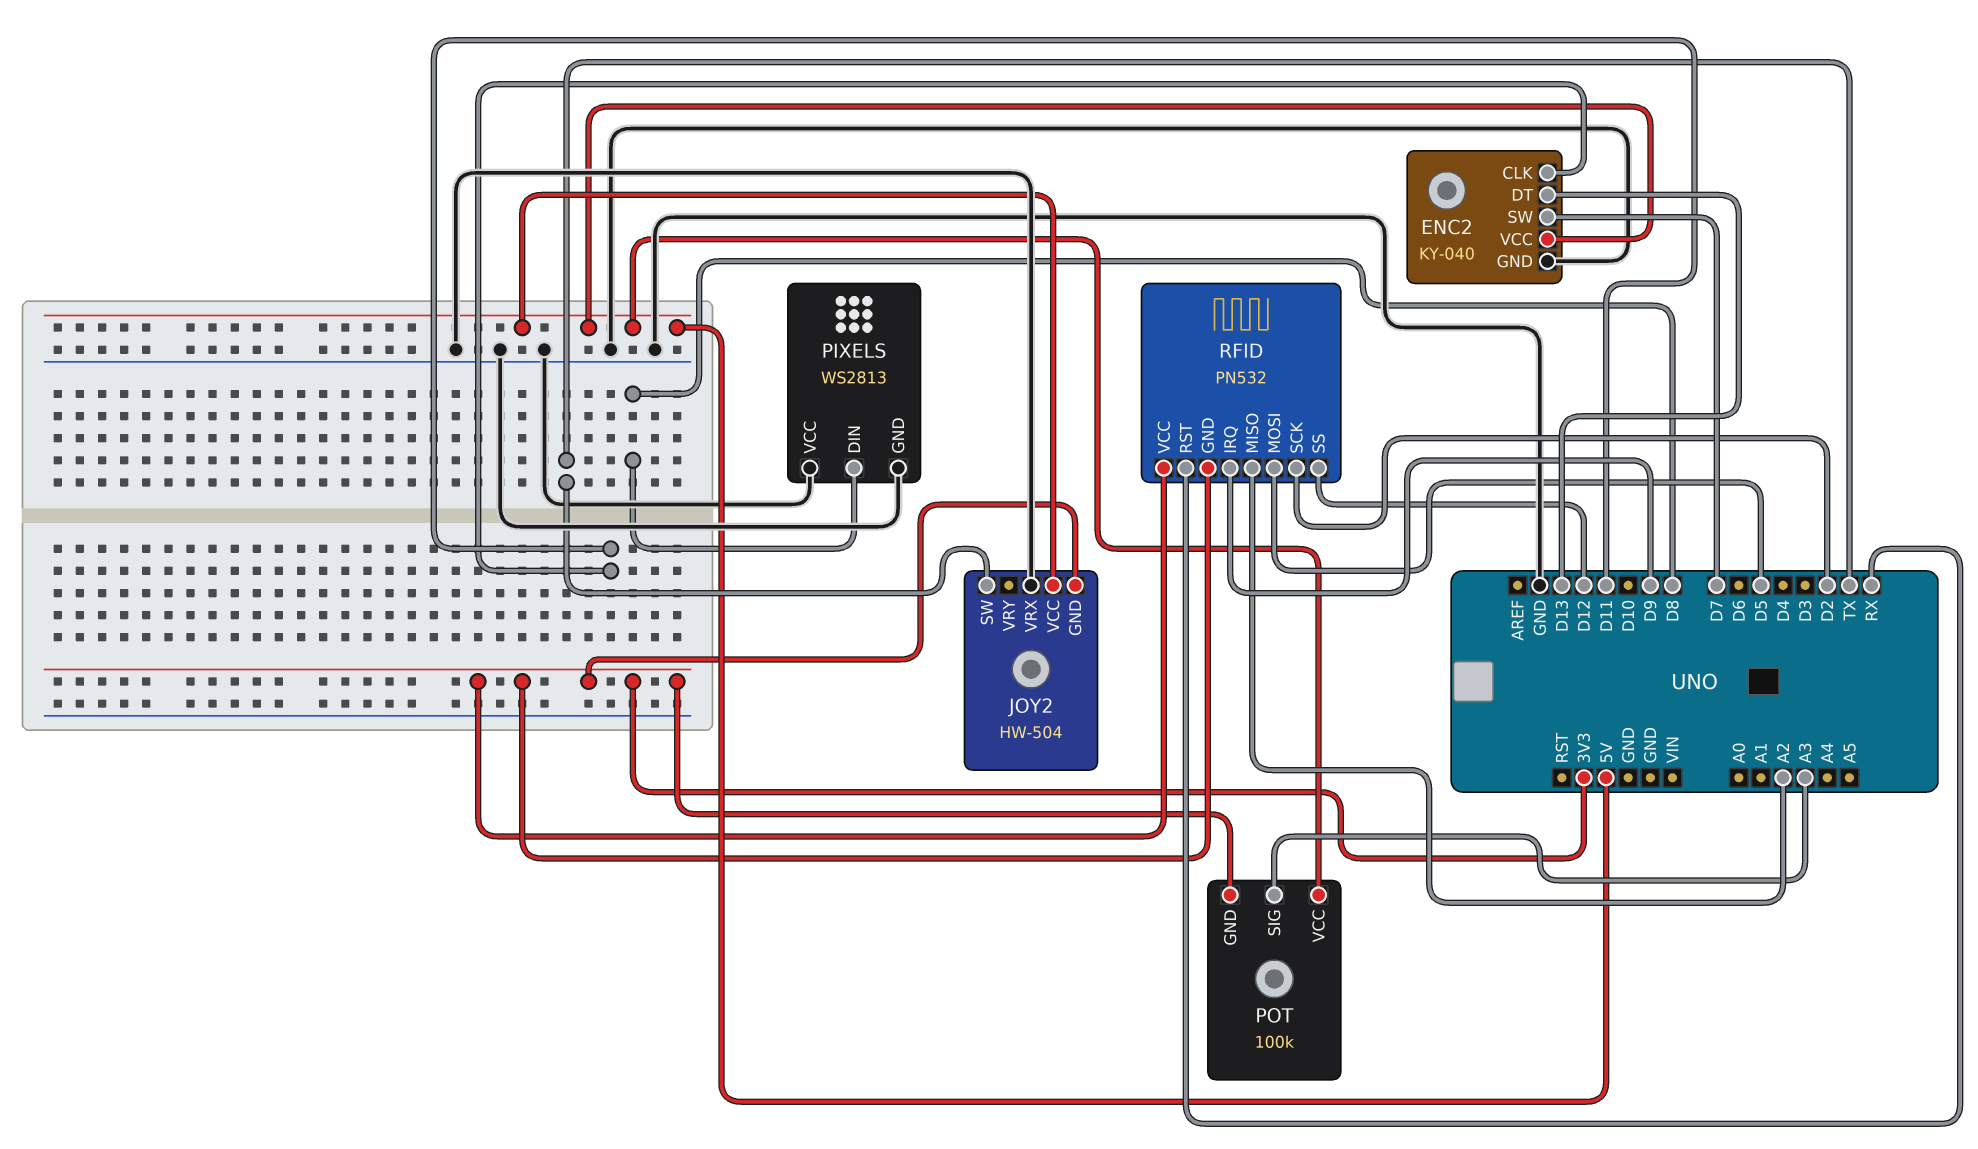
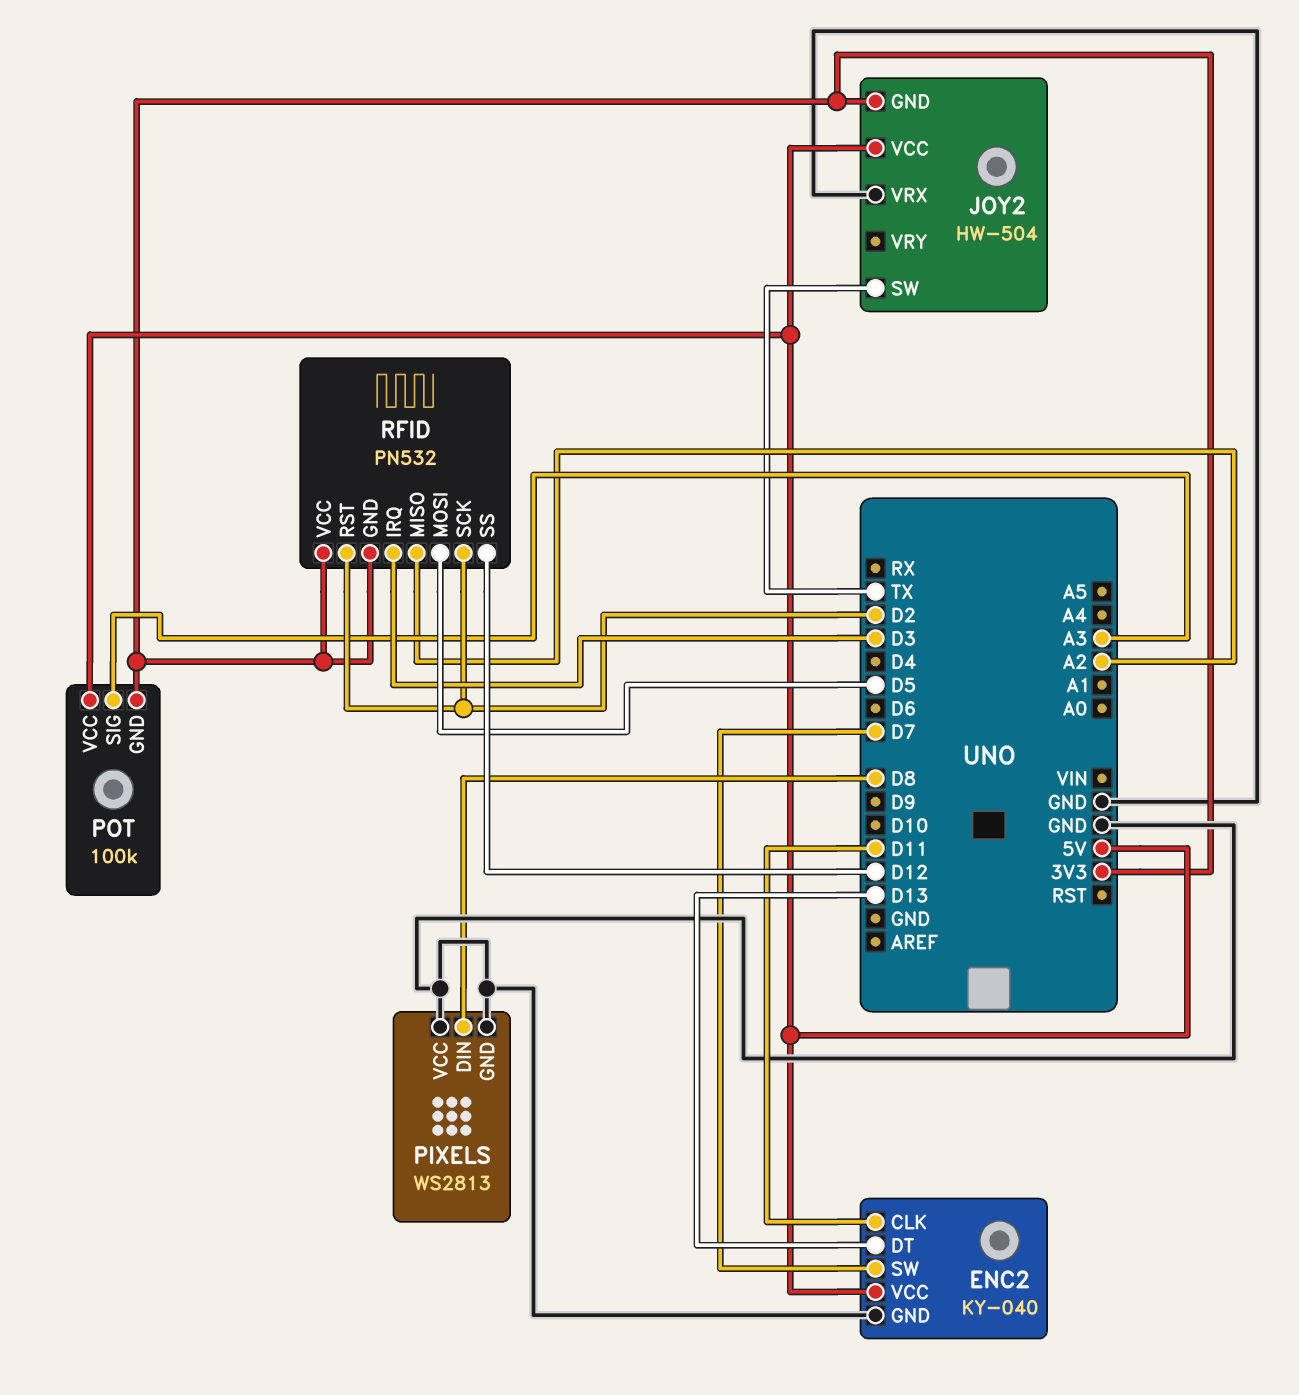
RFID pin IRQ: D9 -> D3
RFID pin RST: RX -> D2

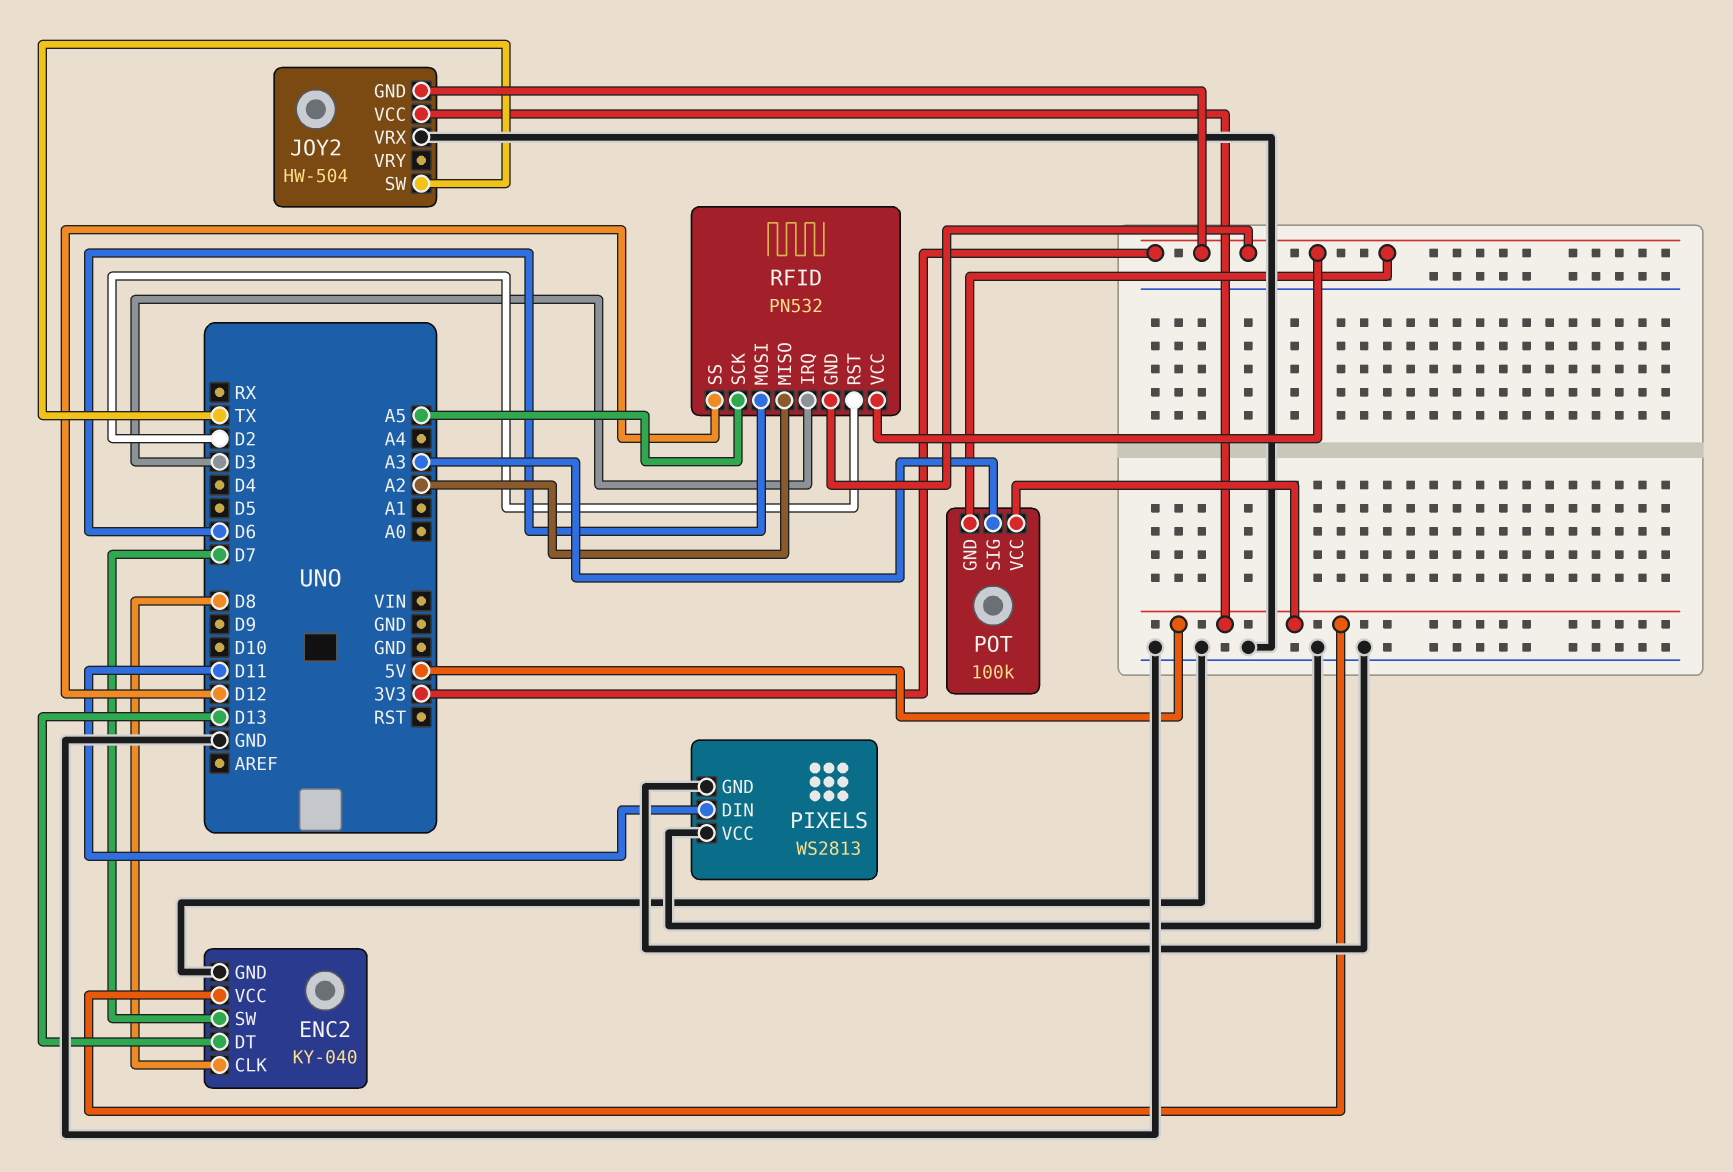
ENC2 pin CLK: D11 -> D8
PIXELS pin DIN: D8 -> D11
RFID pin MOSI: D5 -> D6
RFID pin SCK: D2 -> A5

